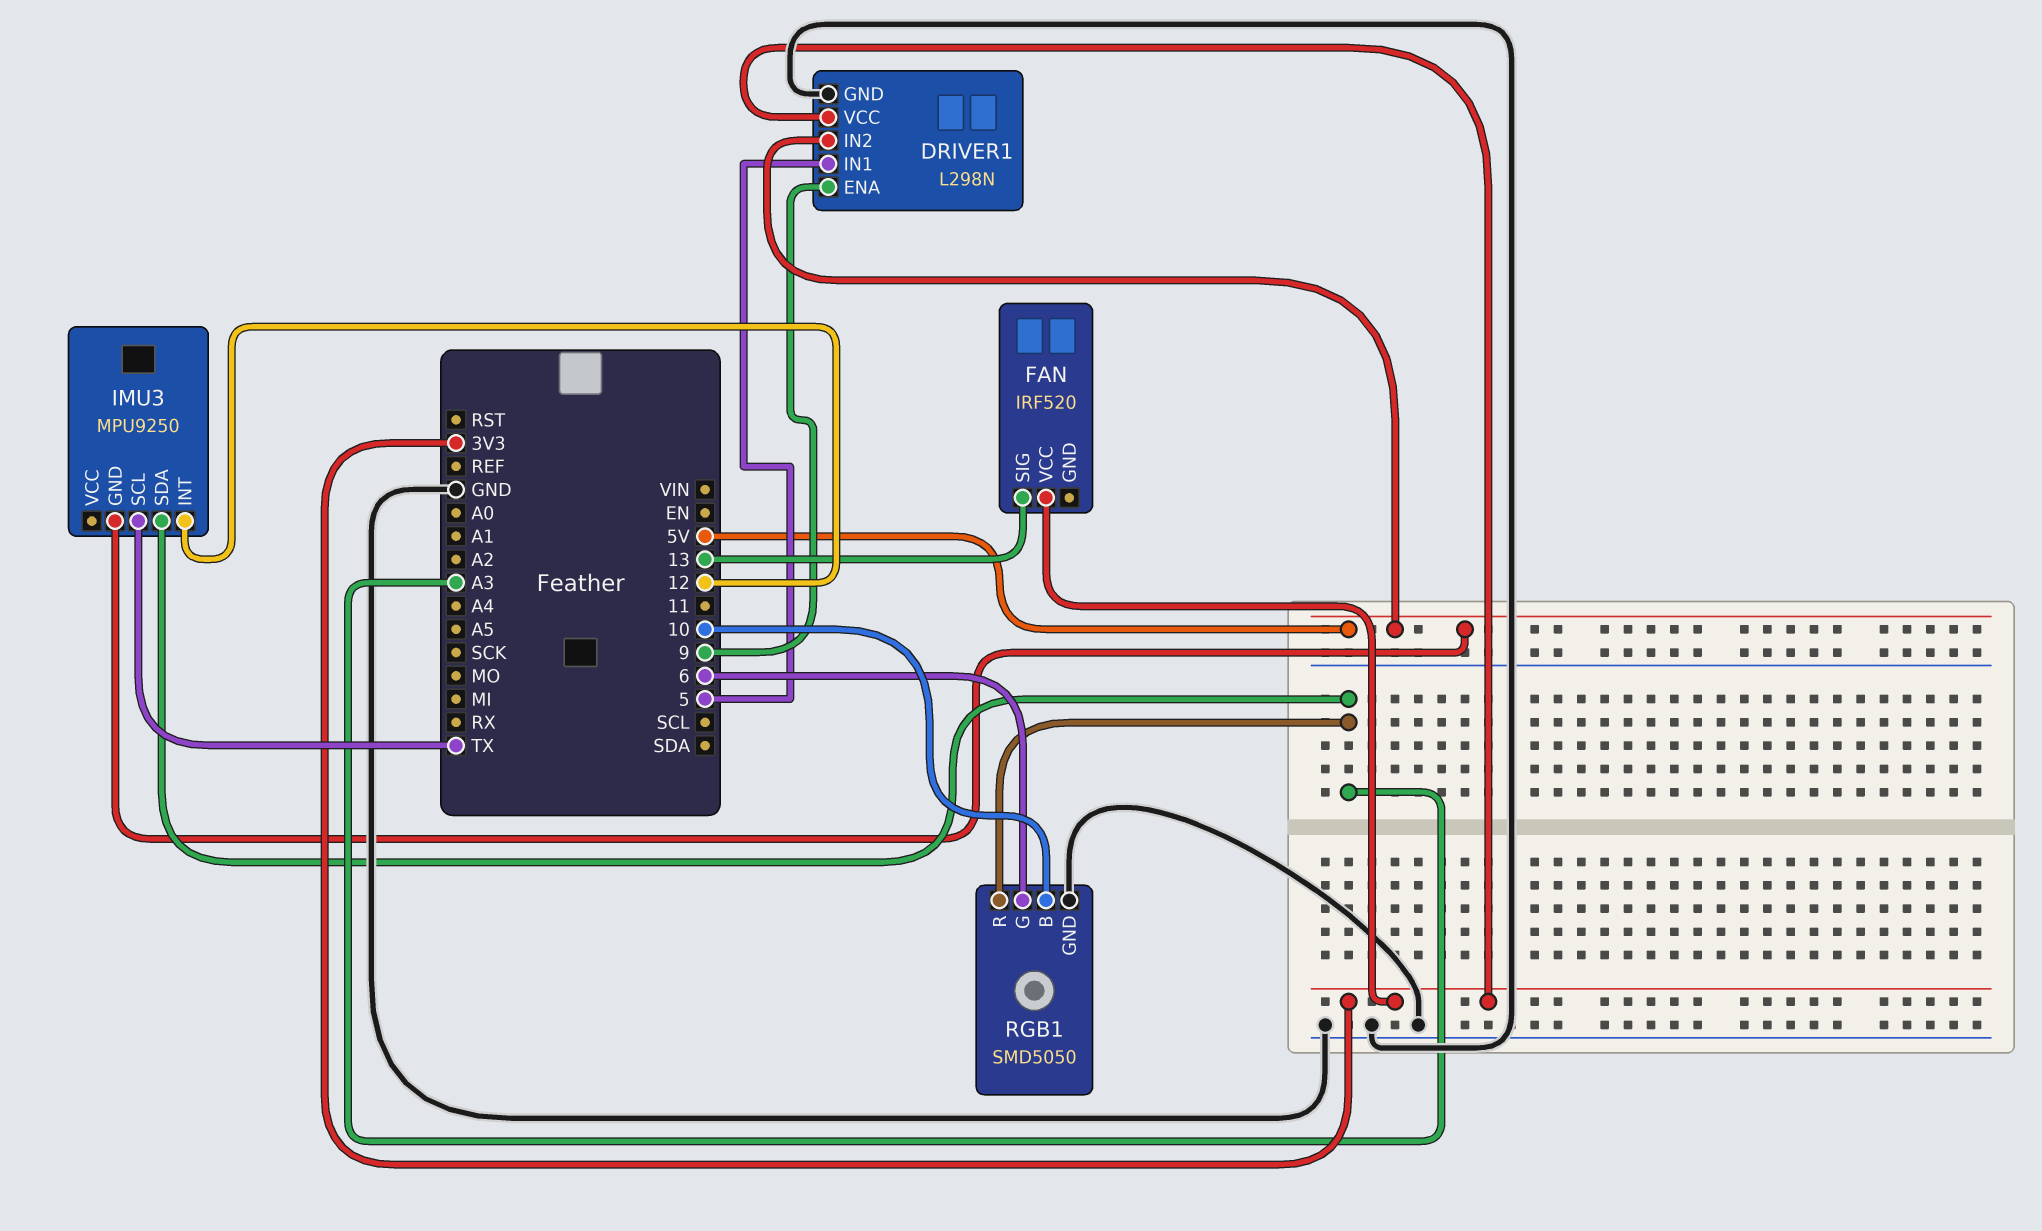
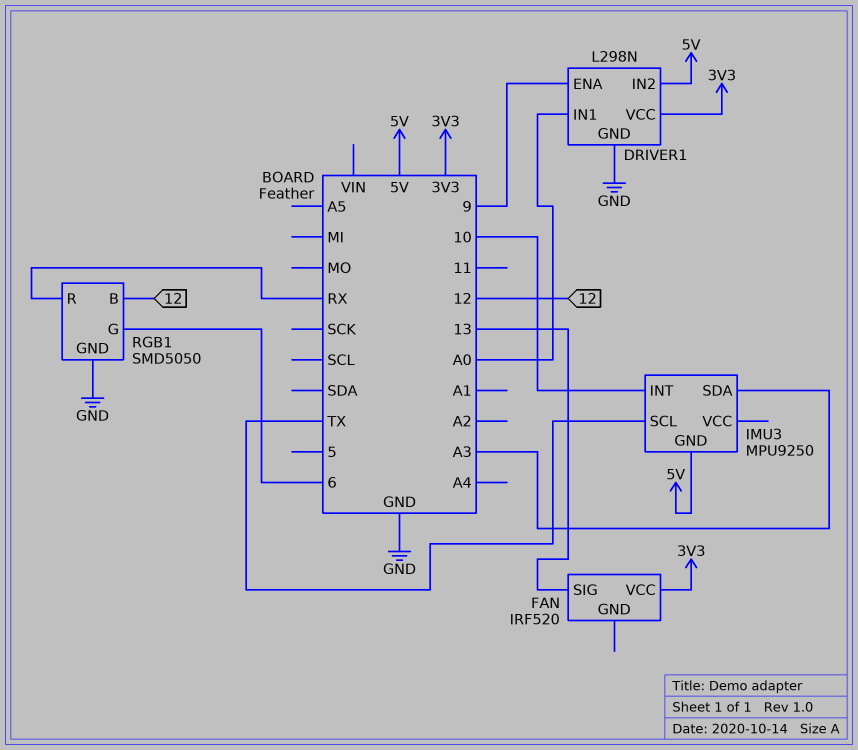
DRIVER1 pin IN1: 5 -> A0
IMU3 pin INT: 12 -> 10
RGB1 pin B: 10 -> 12
RGB1 pin R: A3 -> RX

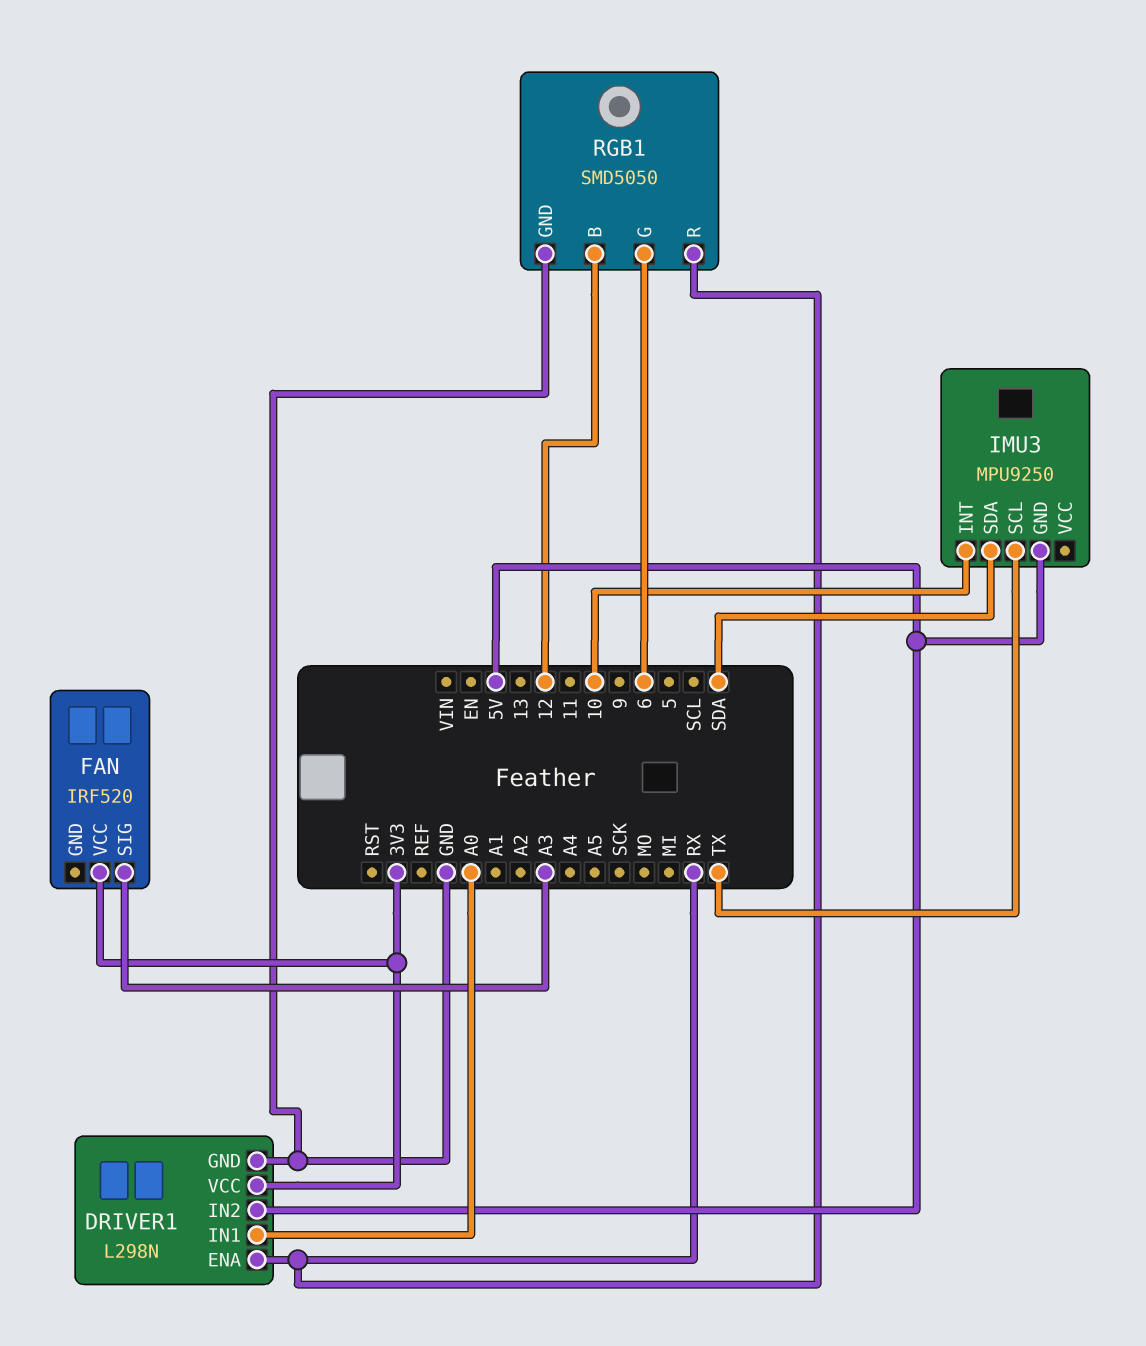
DRIVER1 pin ENA: 9 -> RX
FAN pin SIG: 13 -> A3
IMU3 pin SDA: A3 -> SDA

